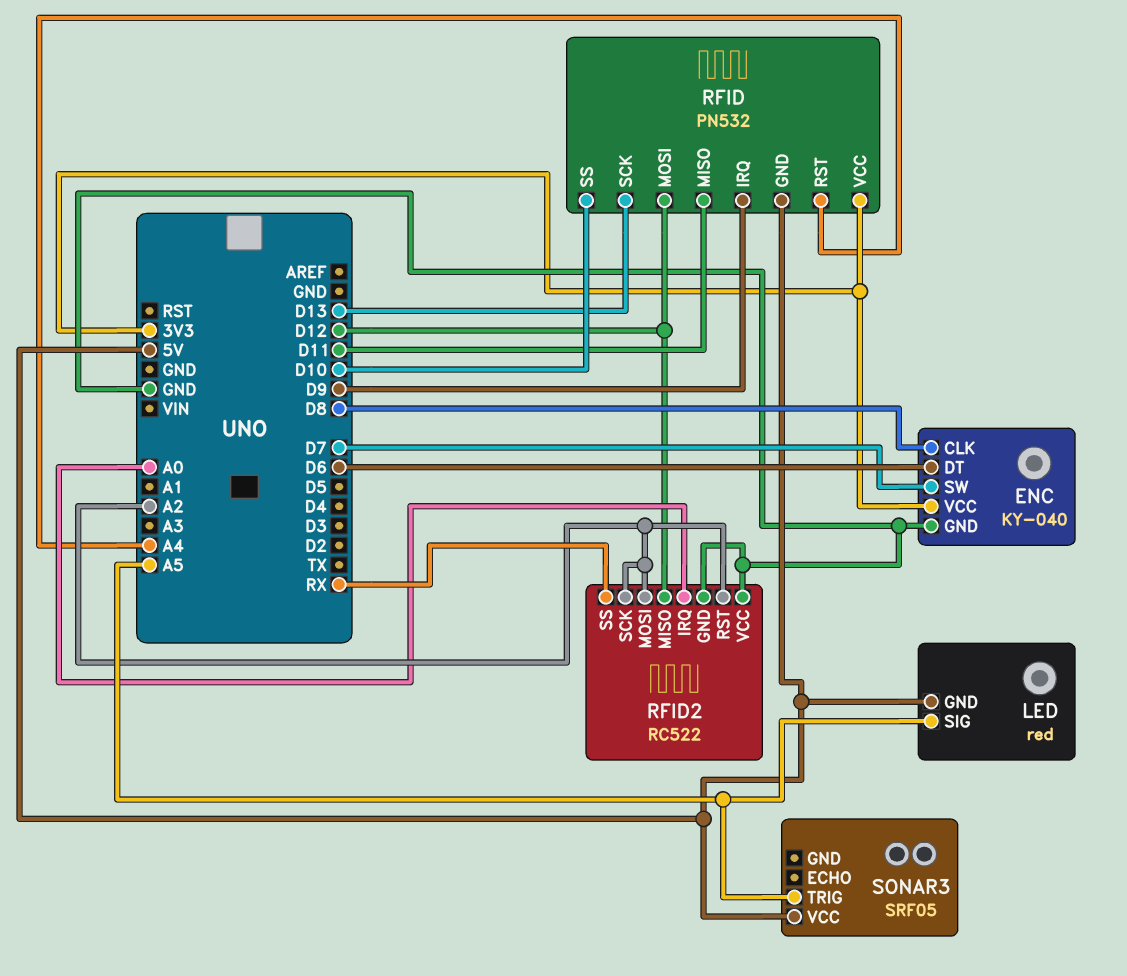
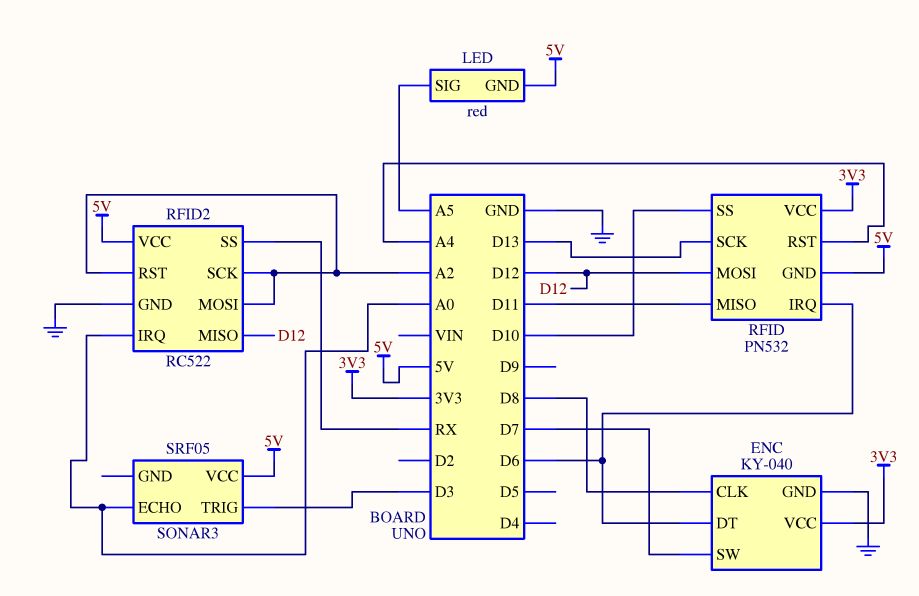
RFID pin IRQ: D9 -> D6
RFID2 pin VCC: GND -> 5V
SONAR3 pin ECHO: none -> A0
SONAR3 pin TRIG: A5 -> D3

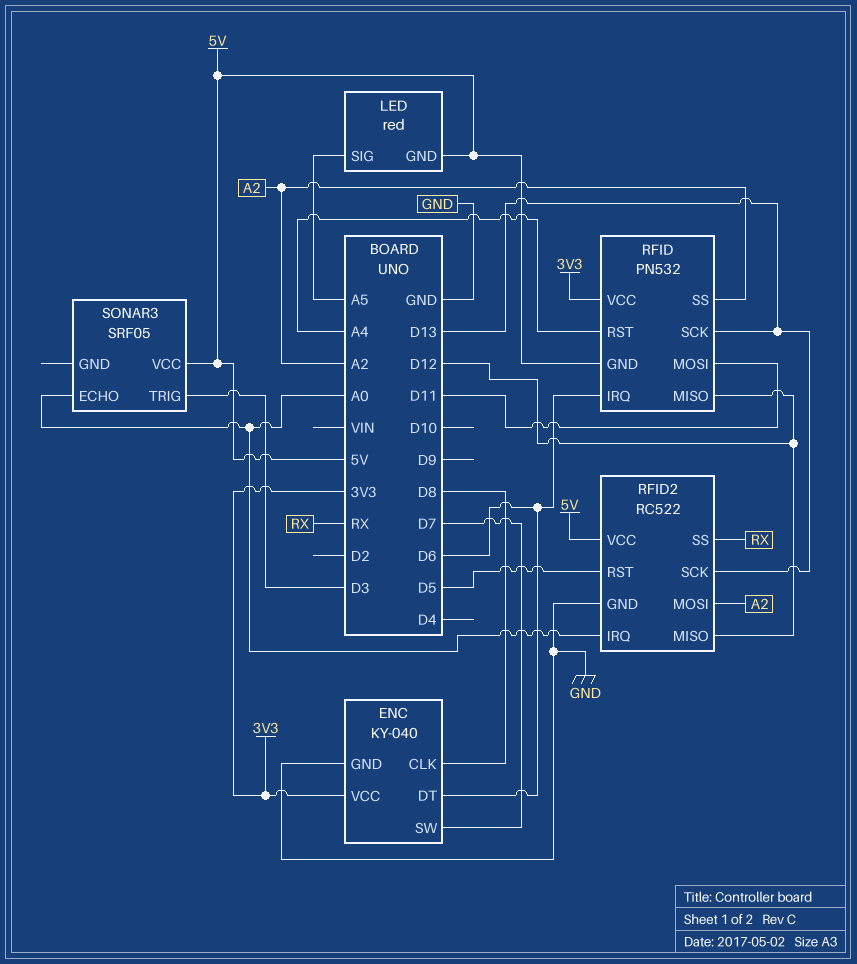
RFID pin MISO: D11 -> D12
RFID pin MOSI: D12 -> D11
RFID pin SS: D10 -> A2
RFID2 pin RST: A2 -> D5
RFID2 pin SCK: A2 -> D13

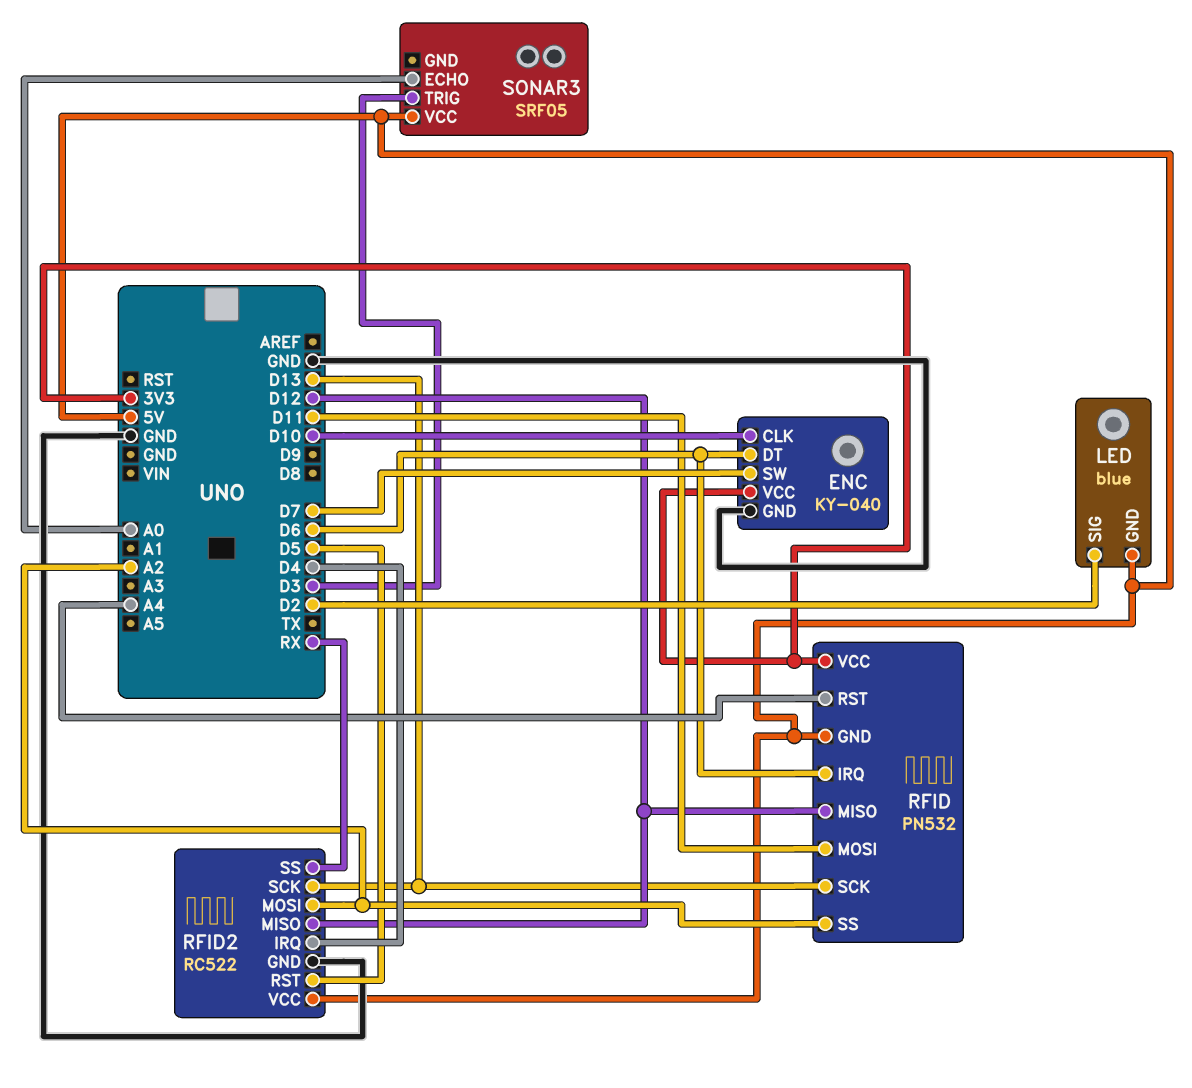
ENC pin CLK: D8 -> D10
LED: red -> blue
LED pin SIG: A5 -> D2
RFID2 pin IRQ: A0 -> D4

